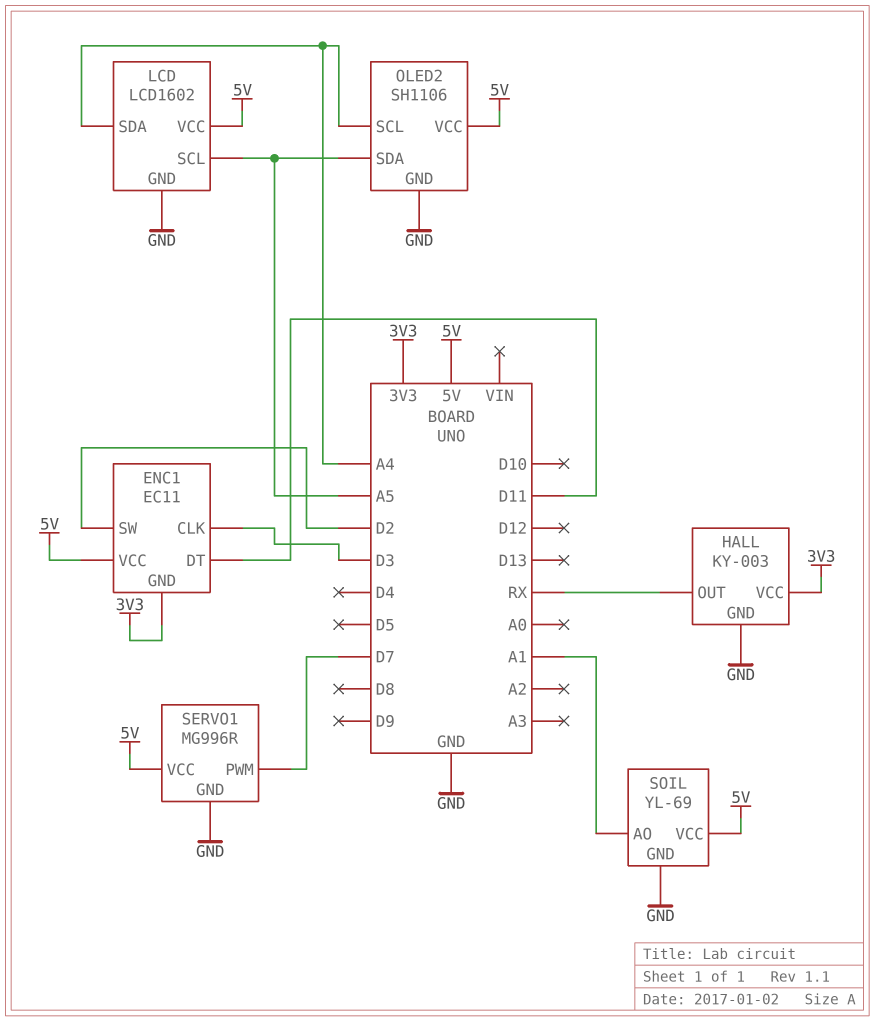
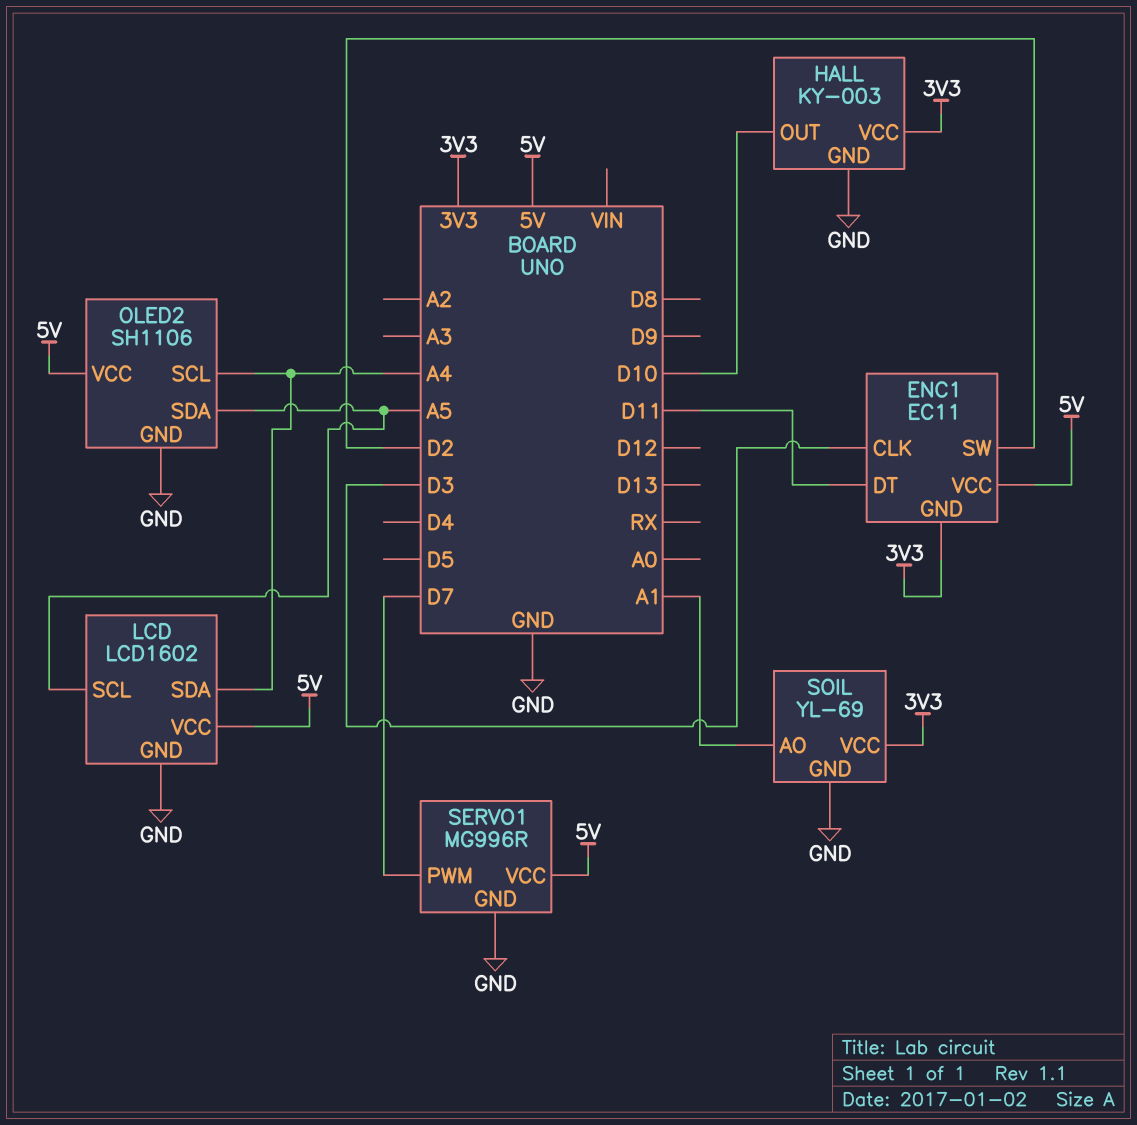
HALL pin OUT: RX -> D10
SOIL pin VCC: 5V -> 3V3

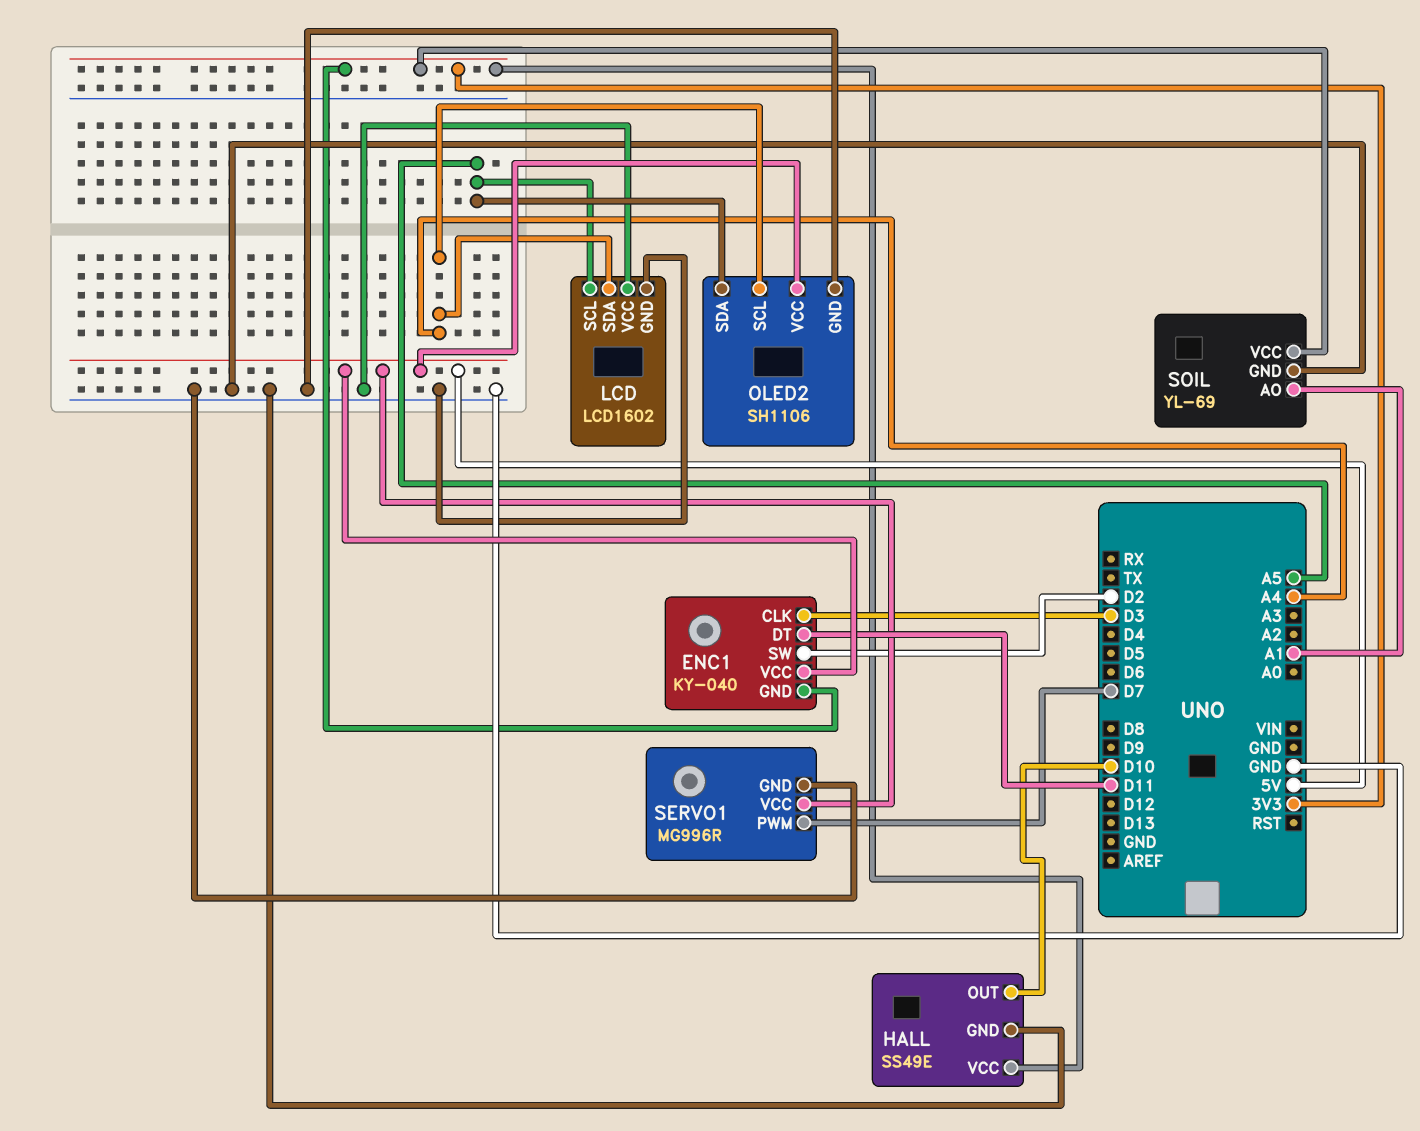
ENC1: EC11 -> KY-040
HALL: KY-003 -> SS49E
LCD pin VCC: 5V -> GND

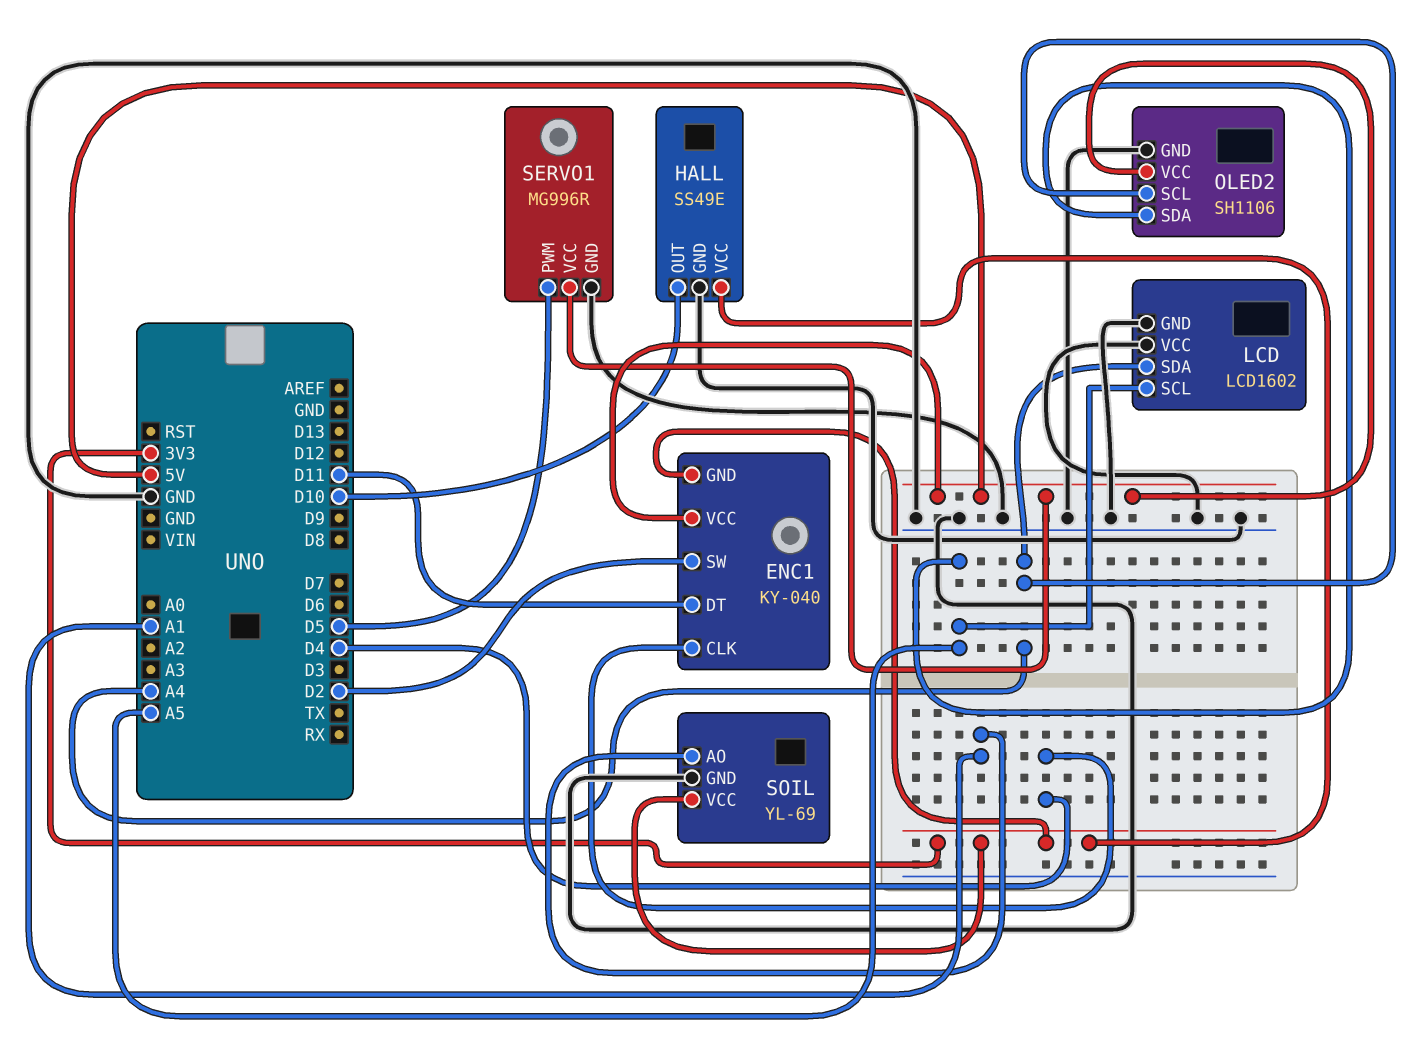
ENC1 pin CLK: D3 -> D4
SERVO1 pin PWM: D7 -> D5

